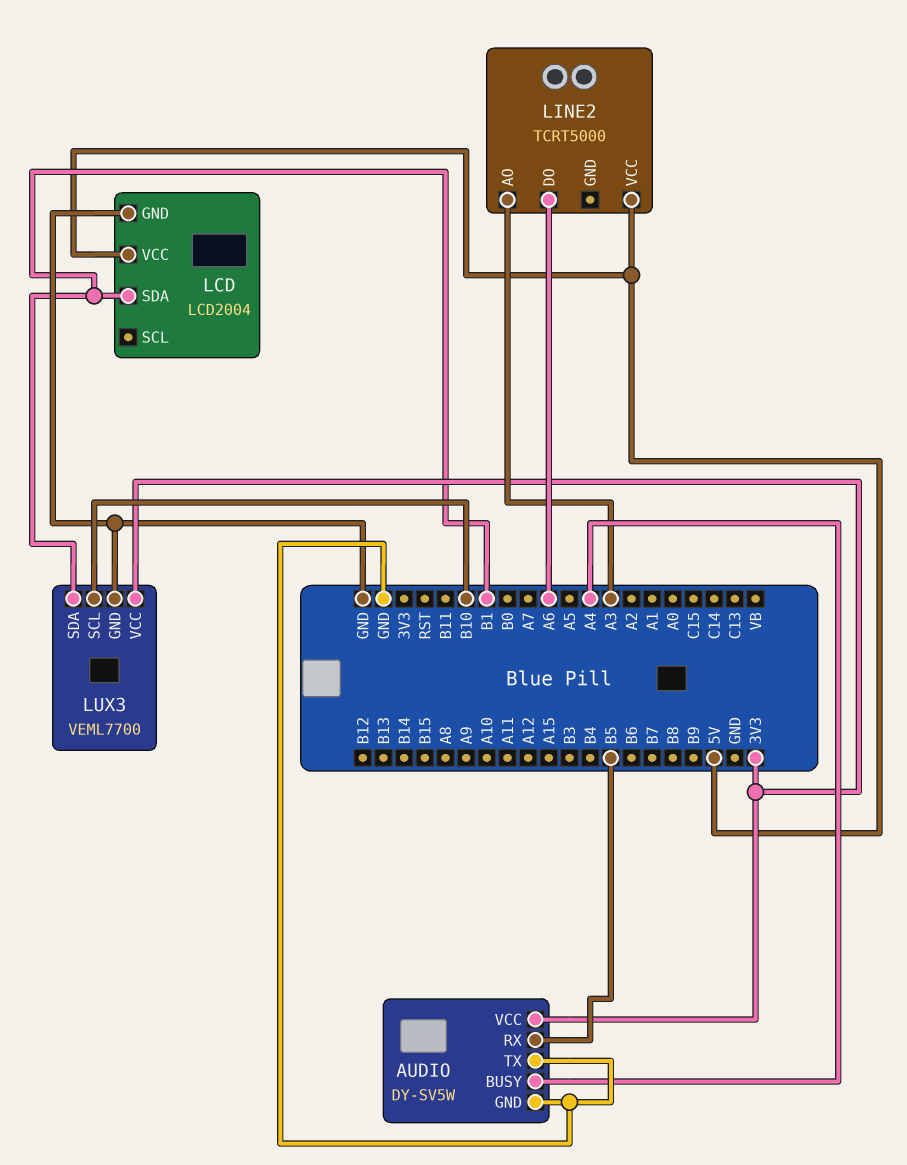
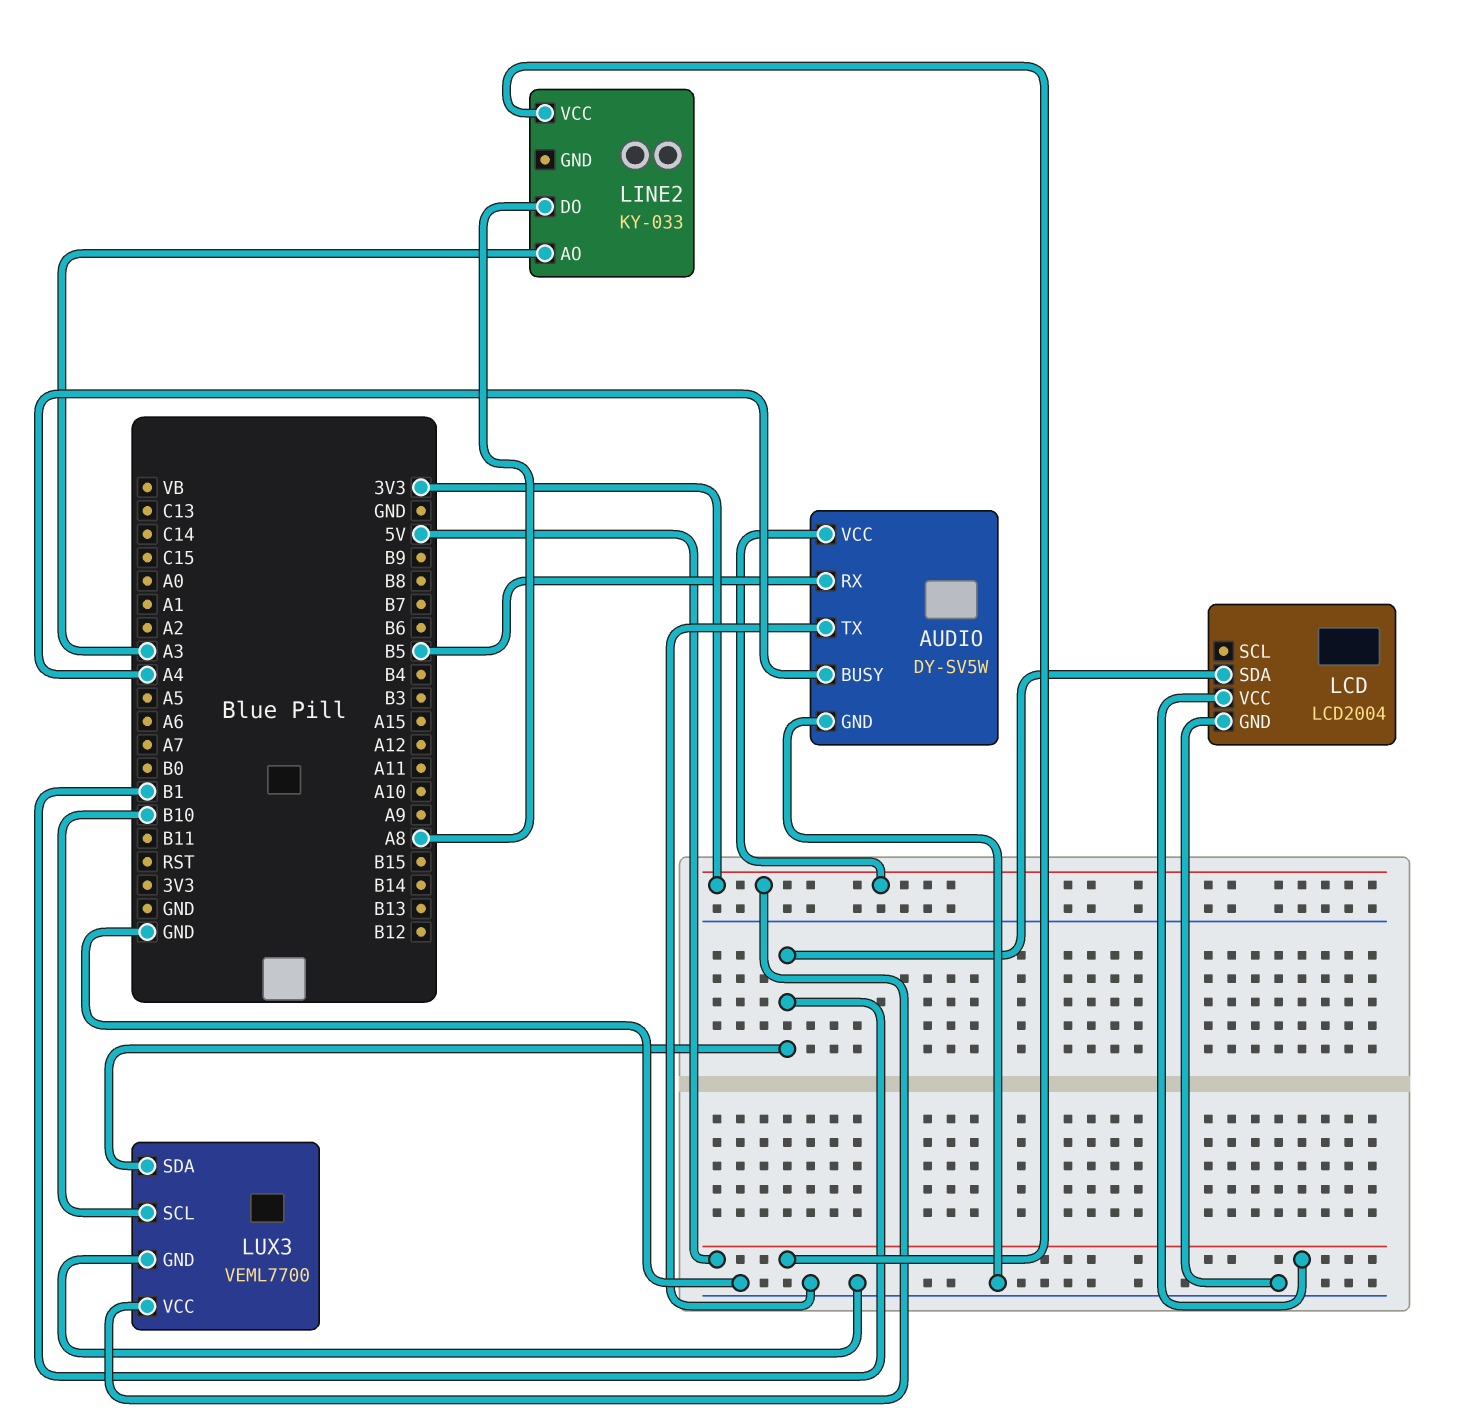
LINE2: TCRT5000 -> KY-033
LINE2 pin DO: A6 -> A8

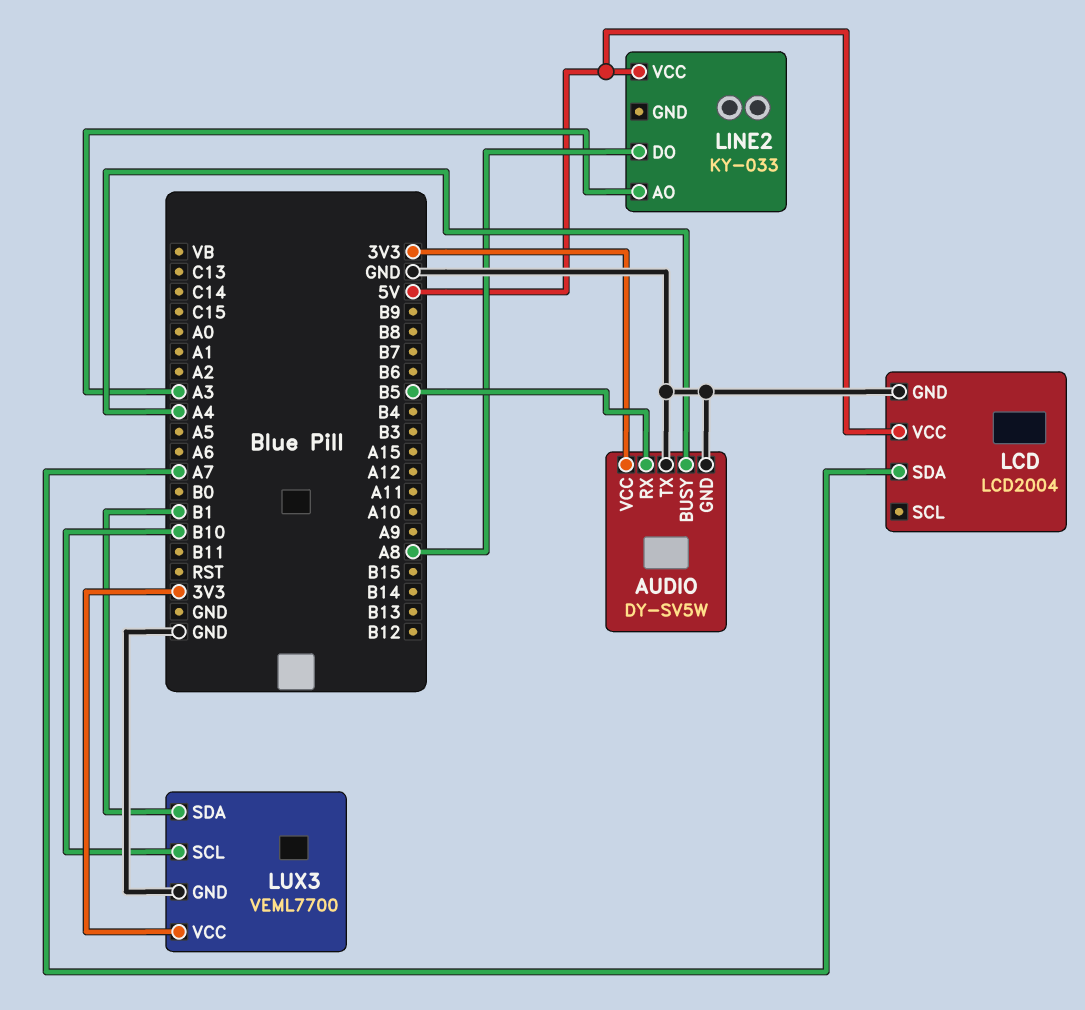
LCD pin SDA: B1 -> A7

